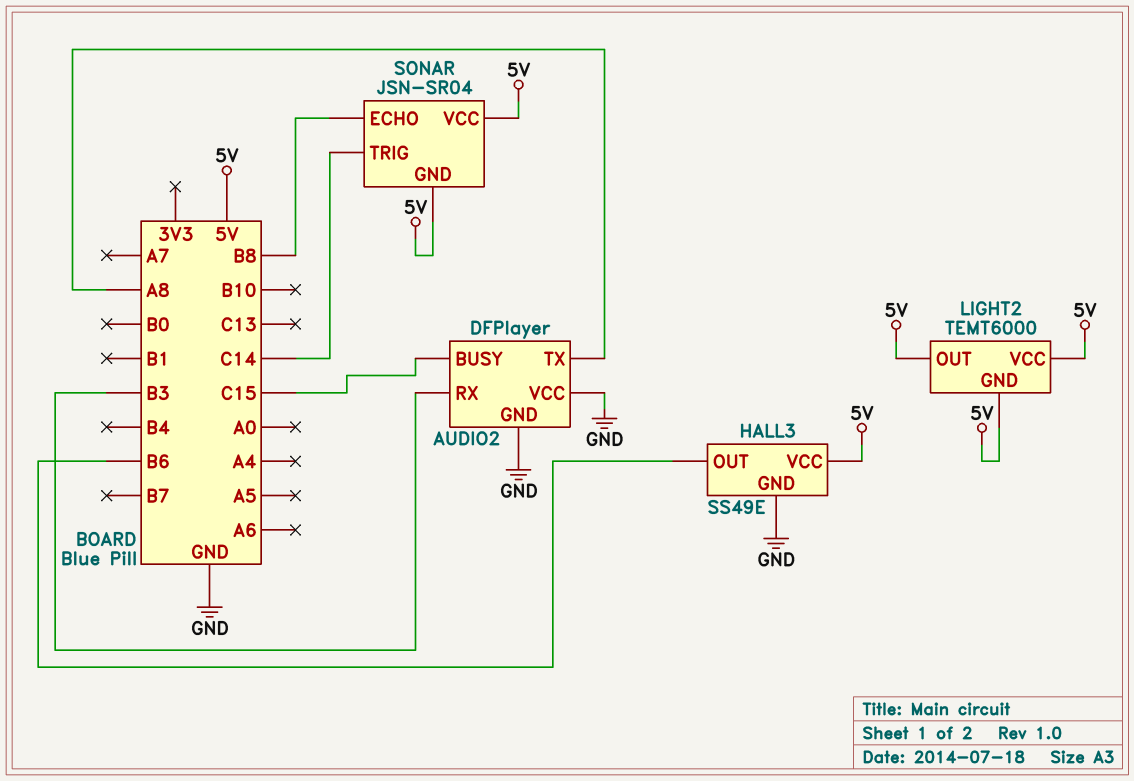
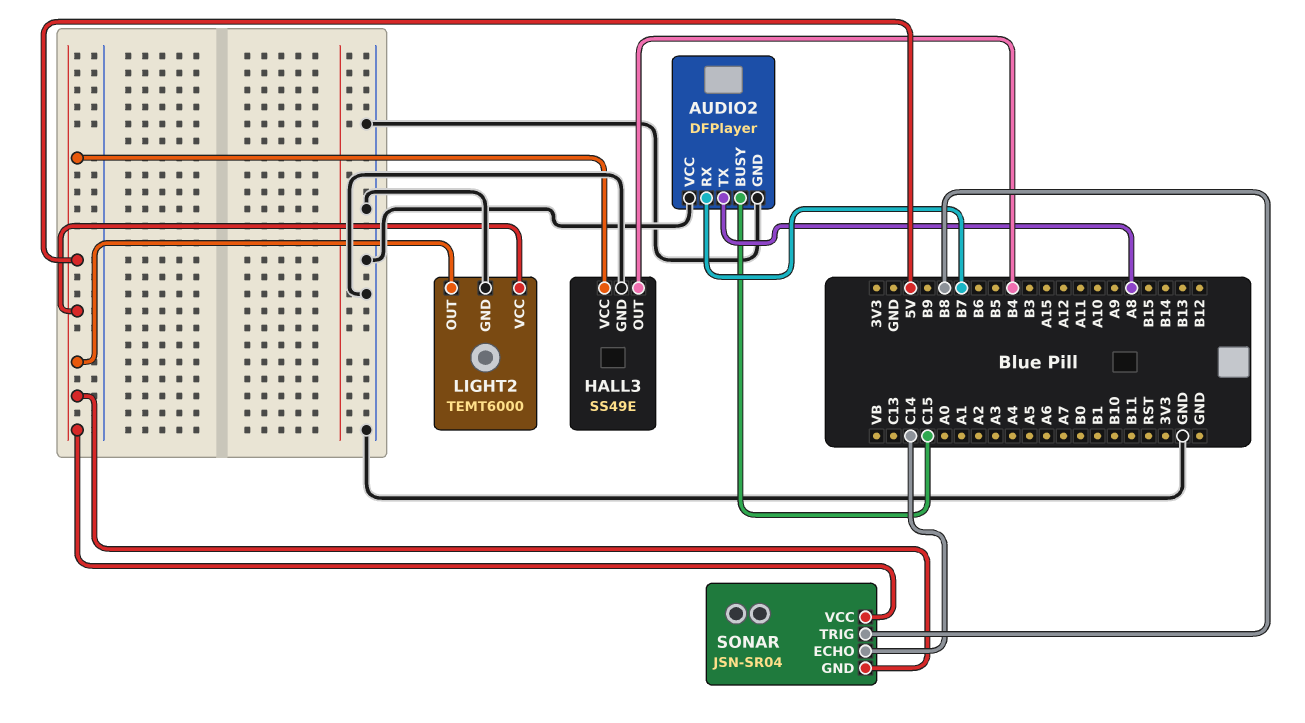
AUDIO2 pin RX: B3 -> B7
HALL3 pin OUT: B6 -> B4
LIGHT2 pin GND: 5V -> GND
SONAR pin ECHO: B8 -> C14
SONAR pin TRIG: C14 -> B8

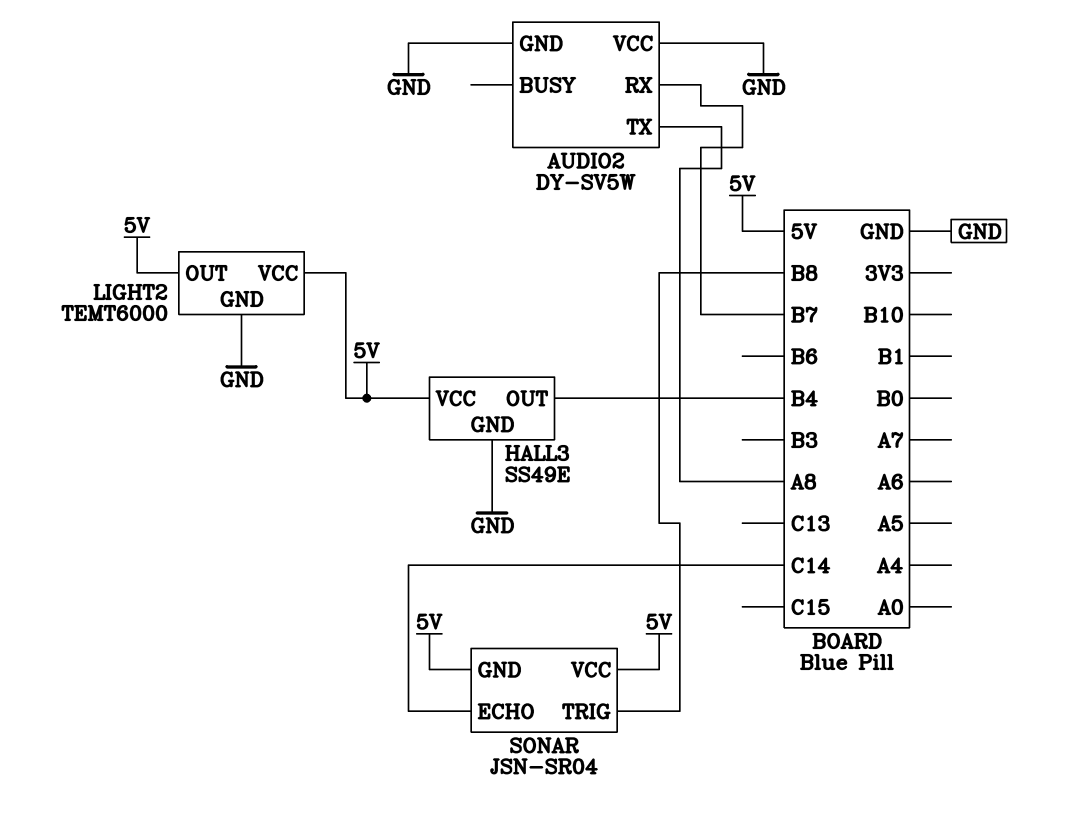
AUDIO2: DFPlayer -> DY-SV5W
AUDIO2 pin BUSY: C15 -> none

